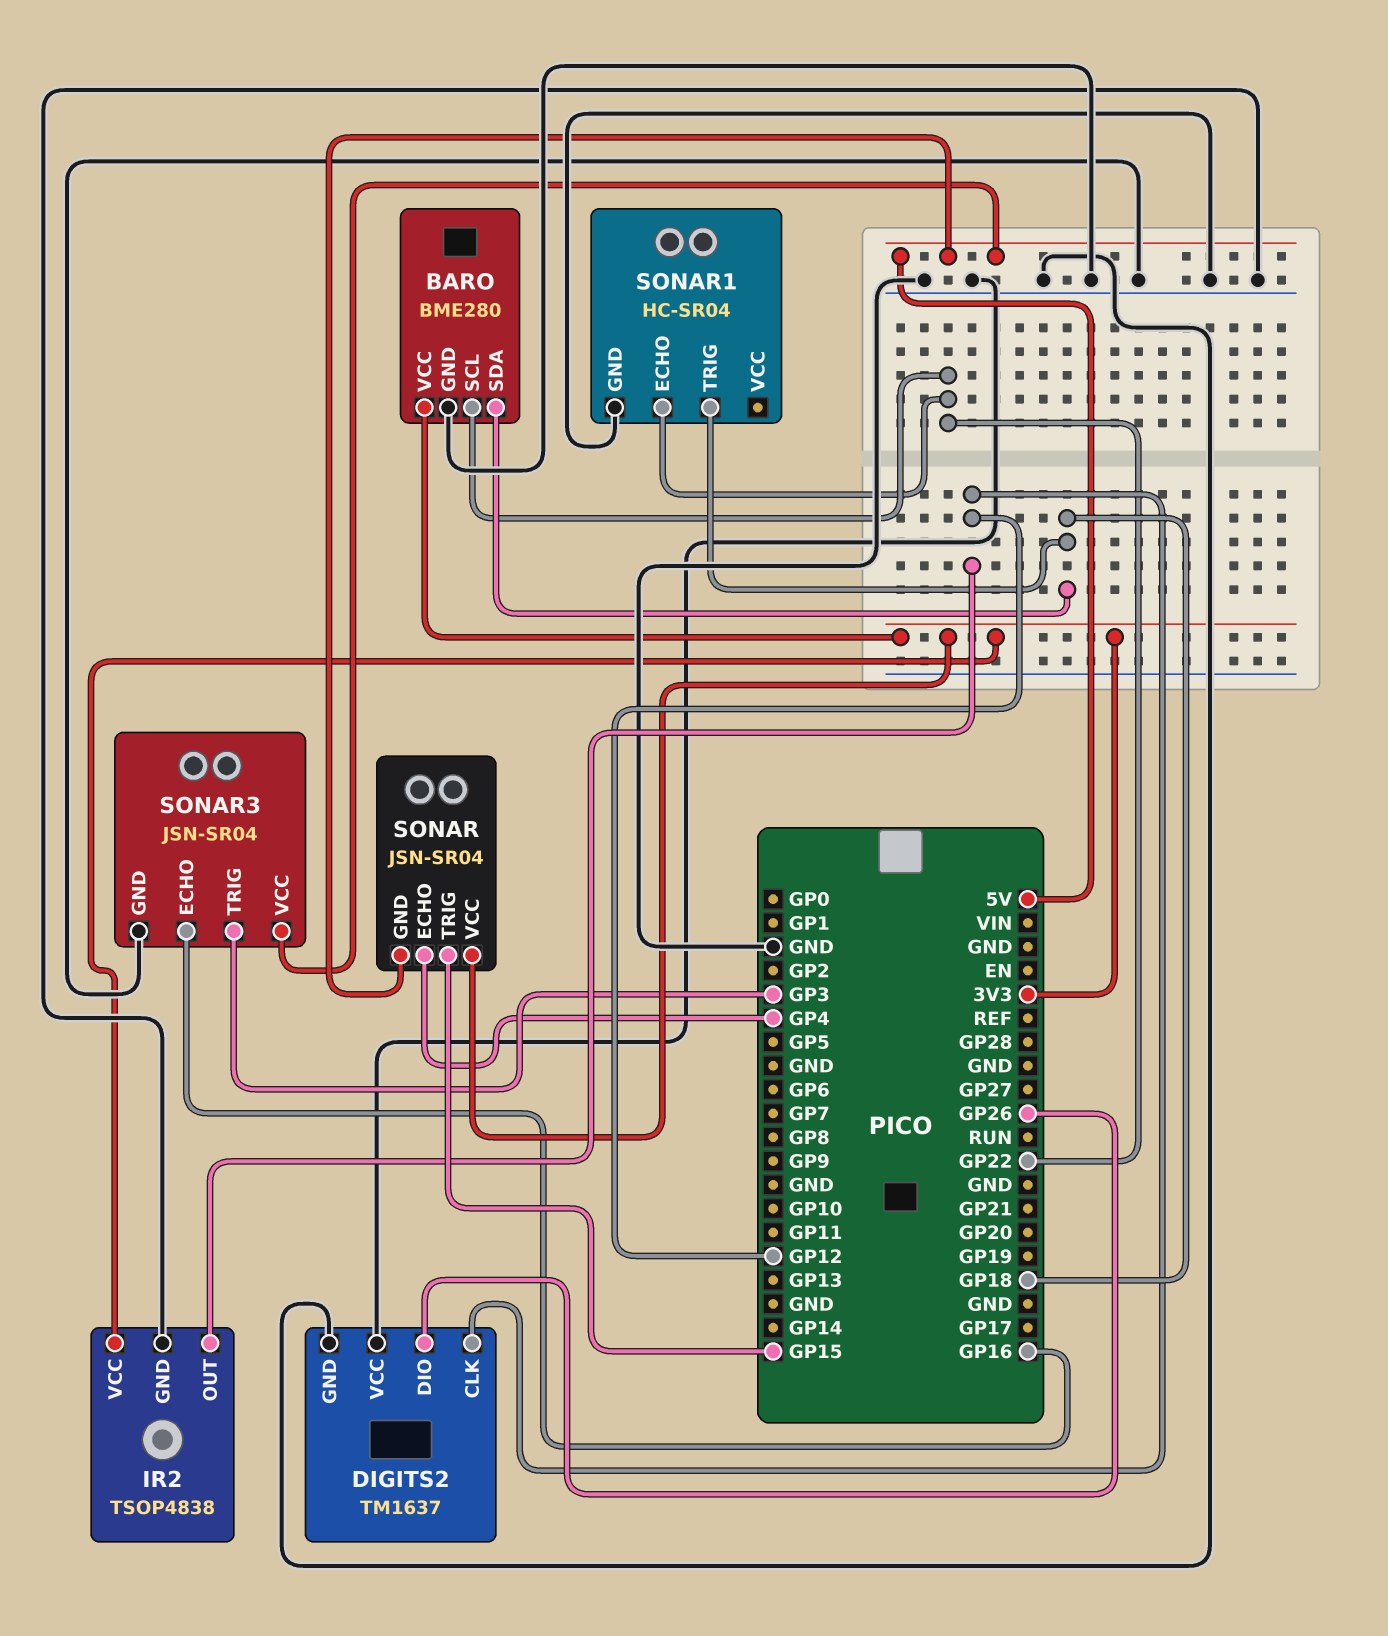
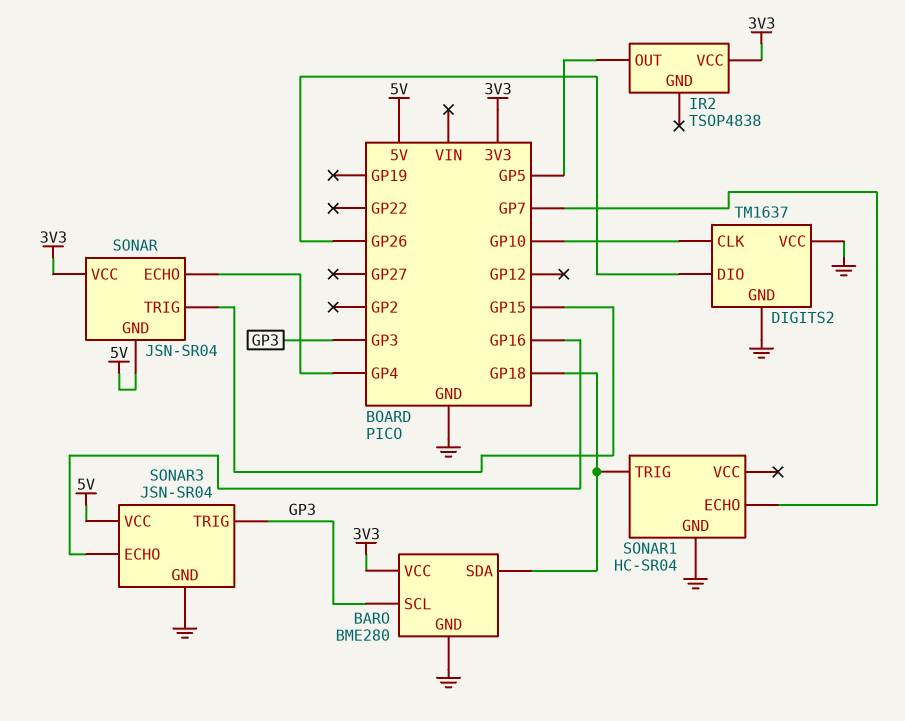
BARO pin SCL: GP22 -> GP3
DIGITS2 pin CLK: GP12 -> GP10
IR2 pin GND: GND -> none
IR2 pin OUT: GP12 -> GP5
SONAR1 pin ECHO: GP22 -> GP7

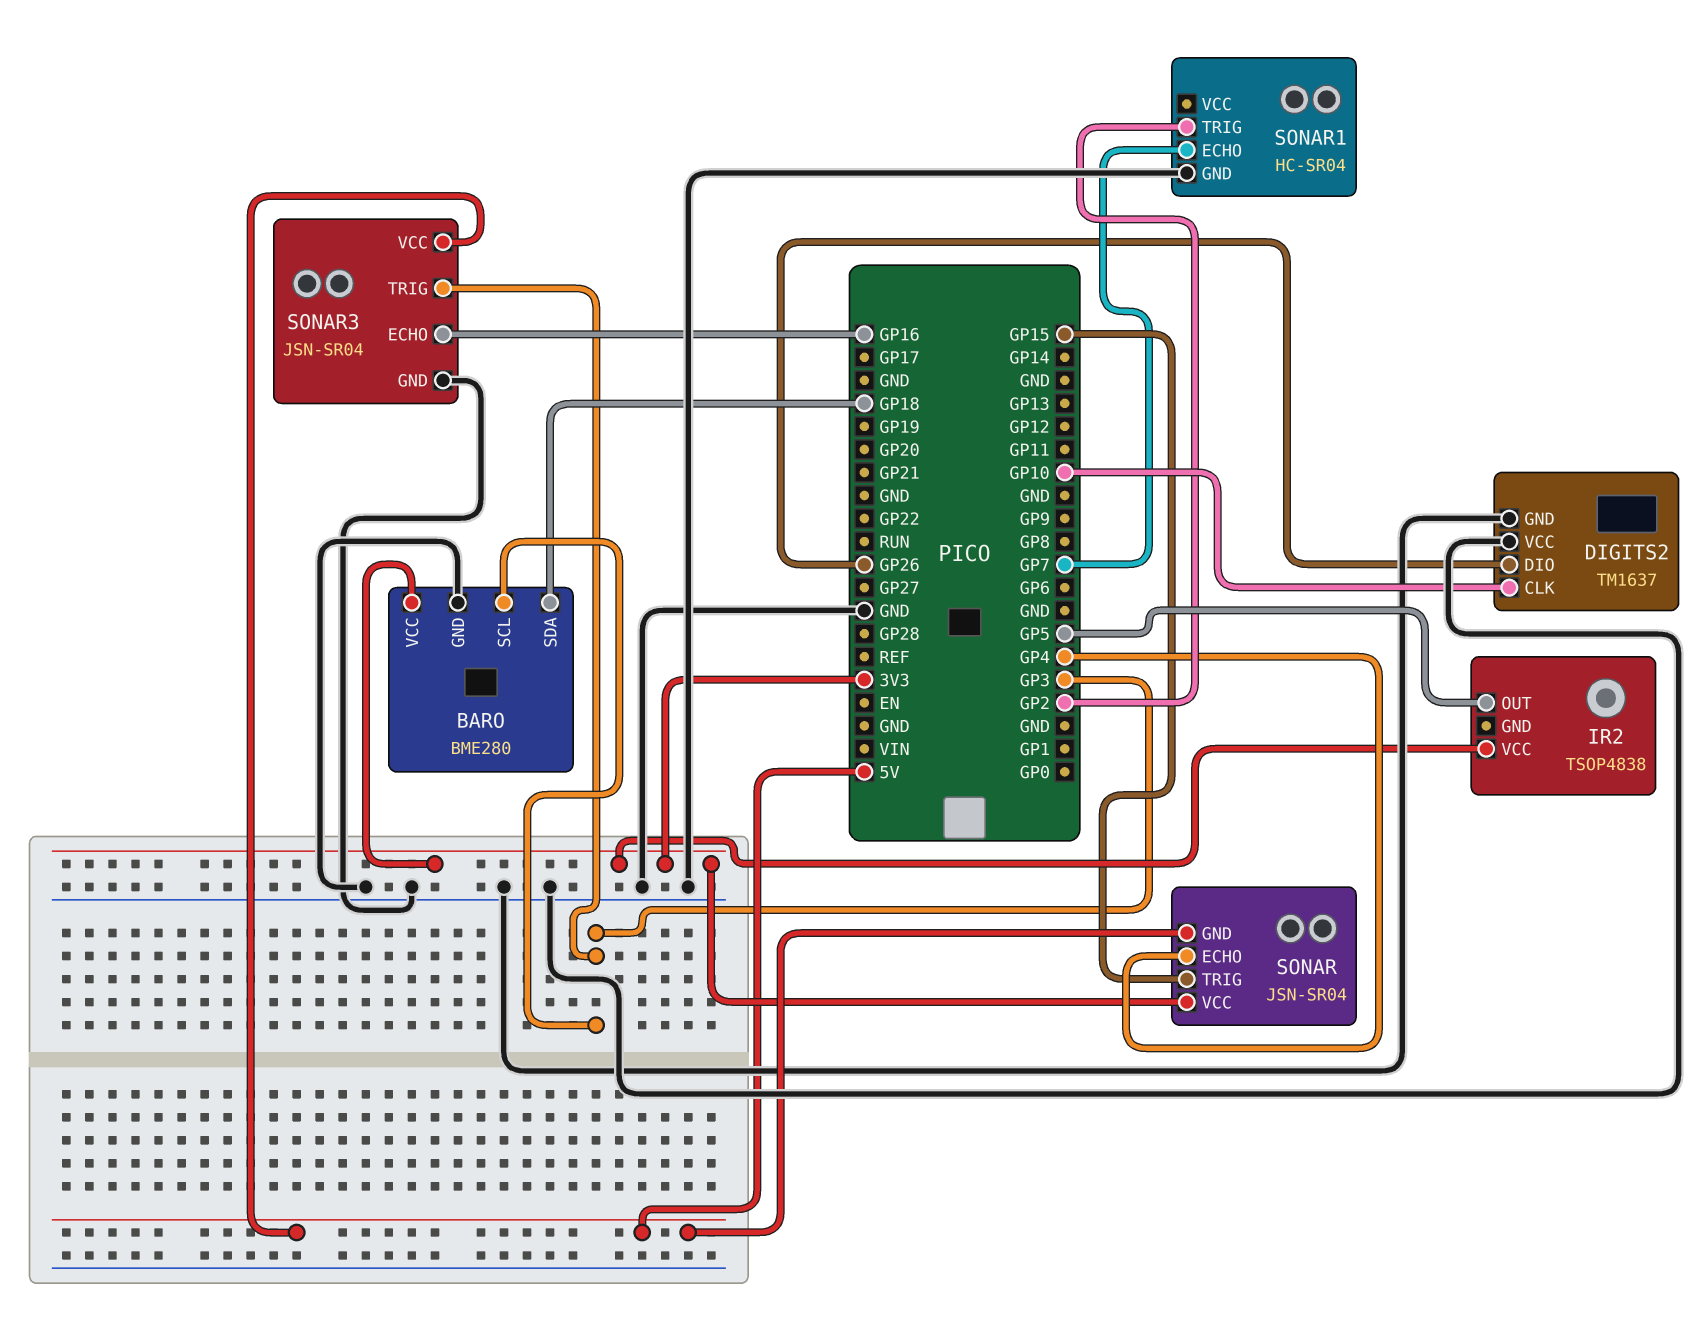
SONAR1 pin TRIG: GP18 -> GP2

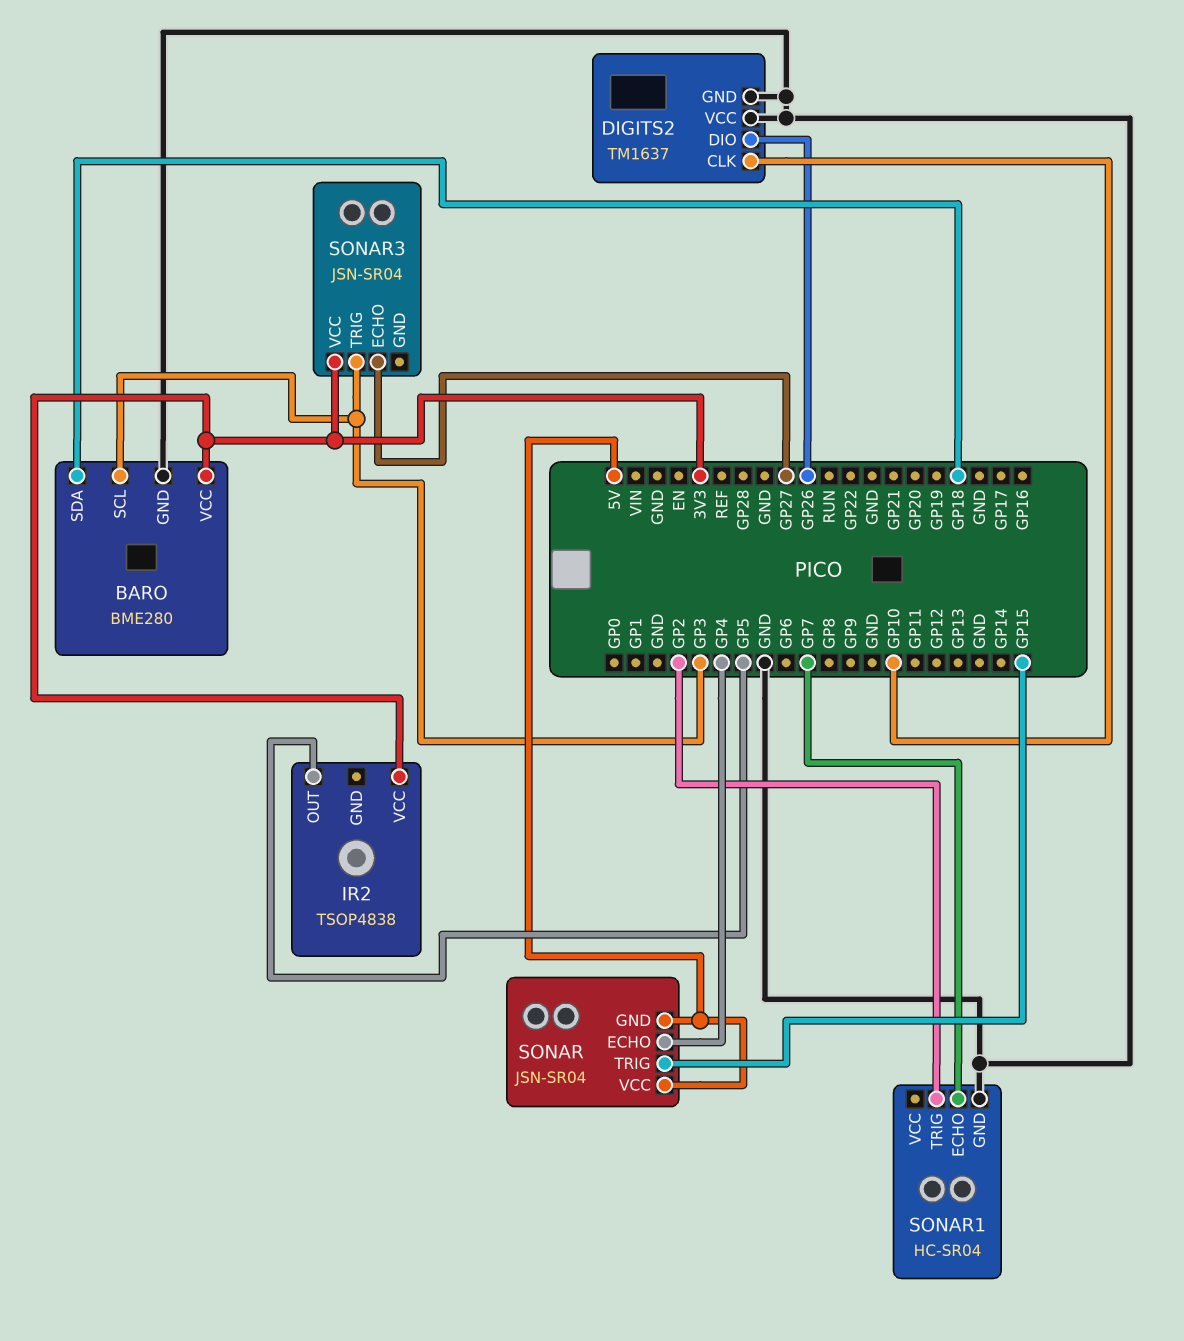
SONAR pin VCC: 3V3 -> 5V
SONAR3 pin ECHO: GP16 -> GP27
SONAR3 pin GND: GND -> none
SONAR3 pin VCC: 5V -> 3V3

